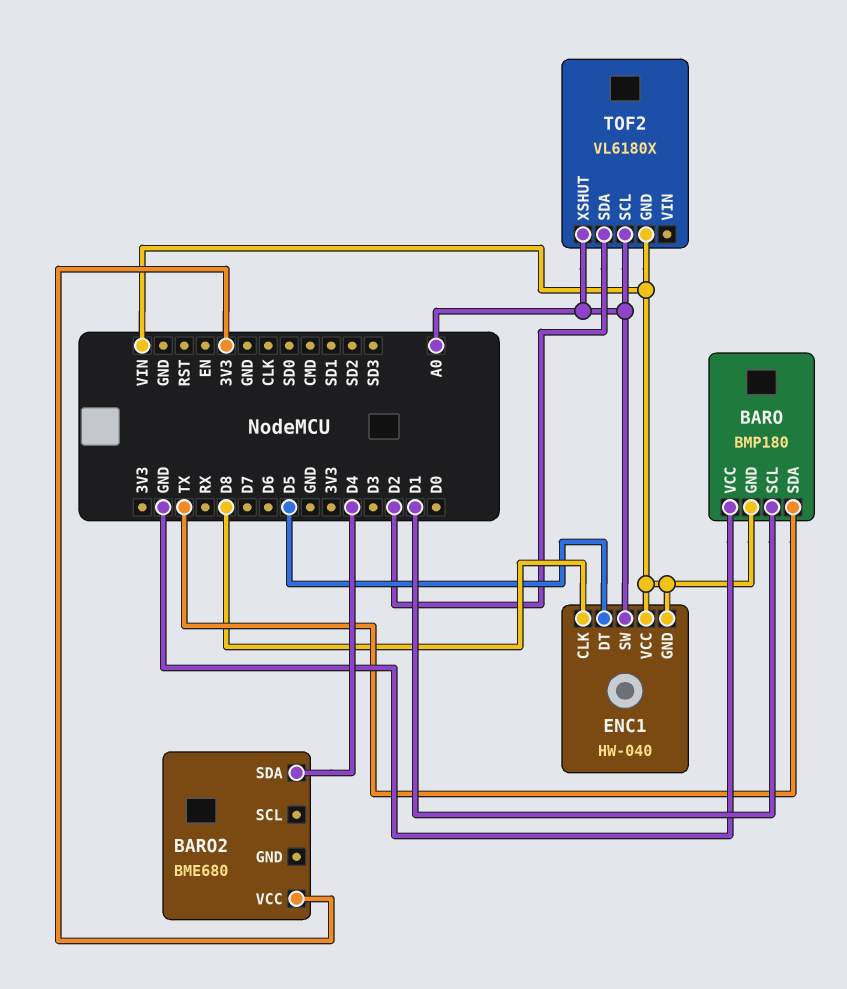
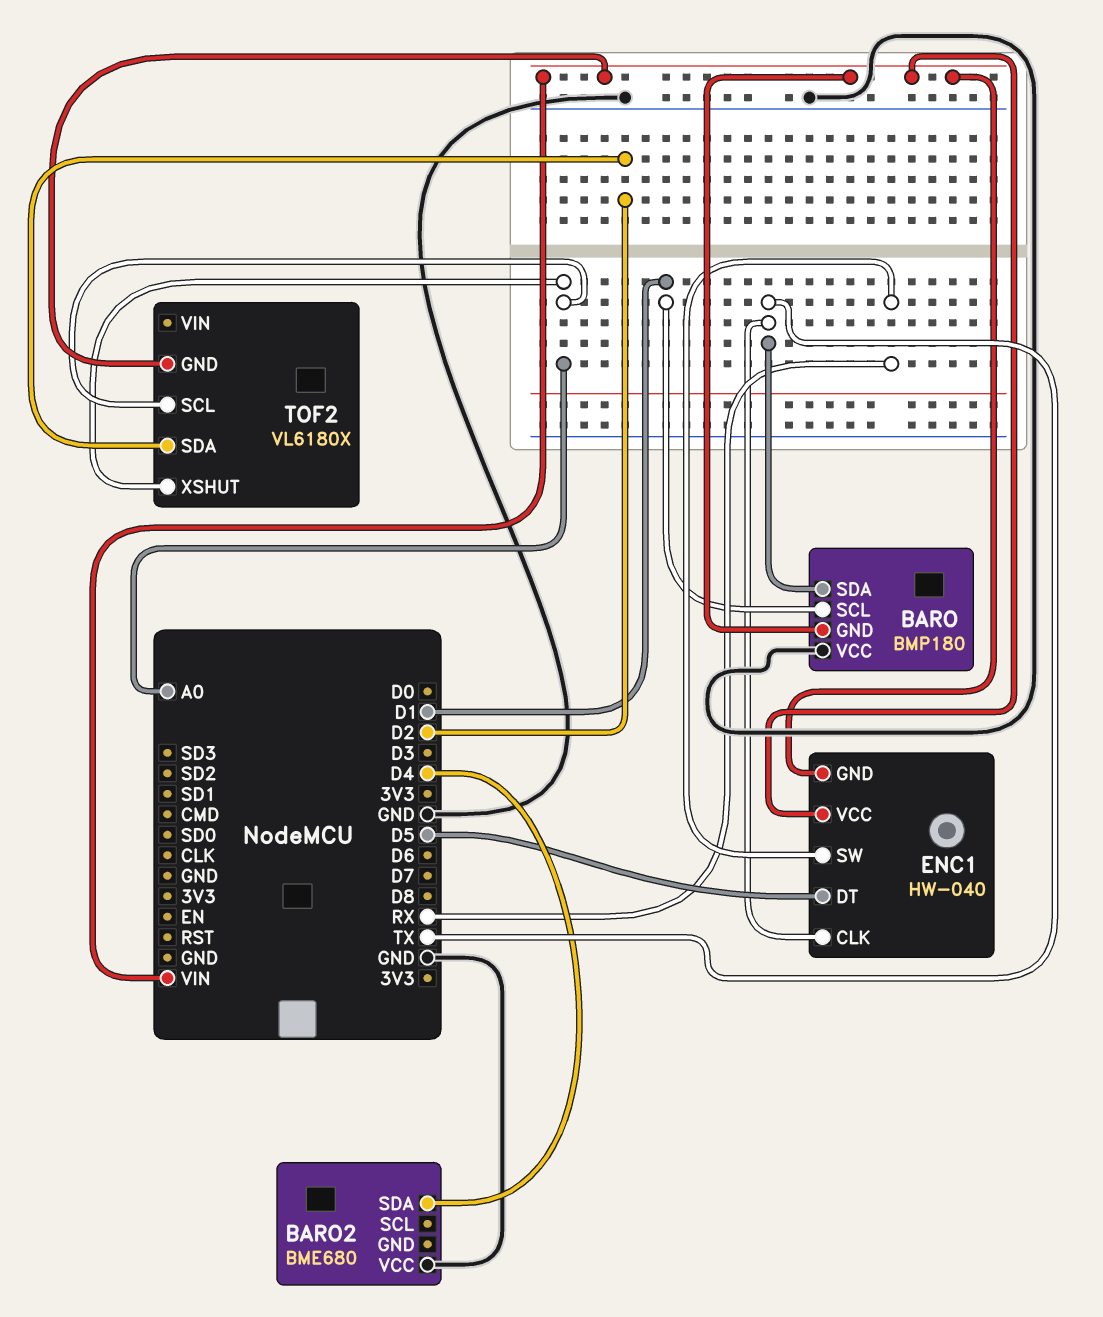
BARO2 pin VCC: 3V3 -> GND
ENC1 pin CLK: D8 -> TX
ENC1 pin SW: A0 -> RX

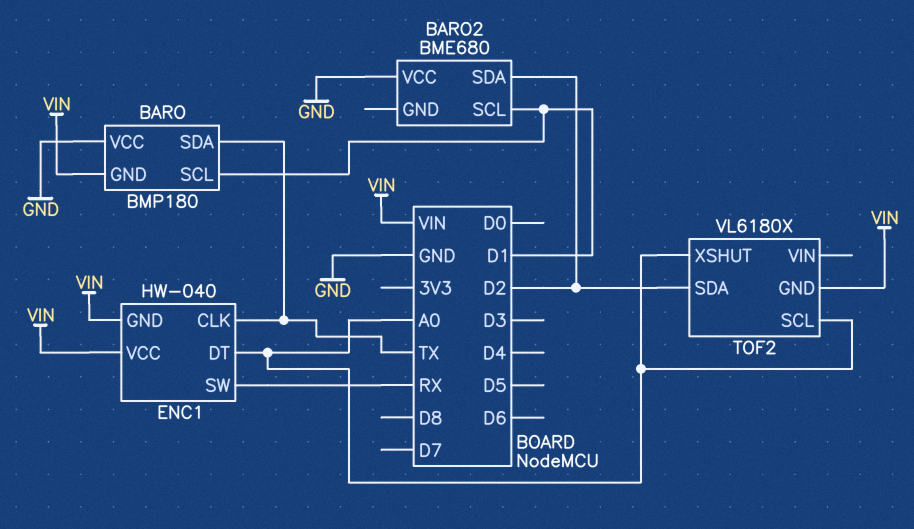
BARO2 pin SCL: none -> D1
BARO2 pin SDA: D4 -> D2
ENC1 pin DT: D5 -> A0

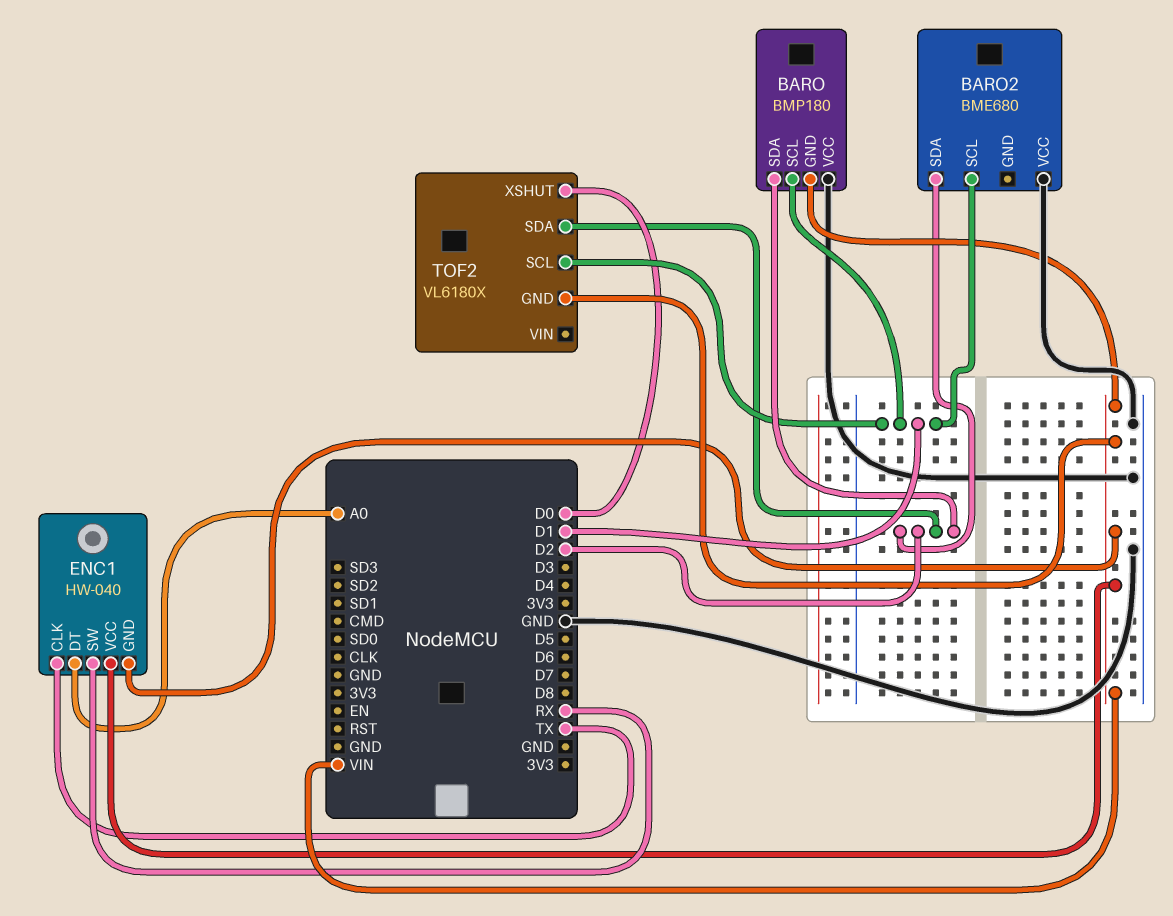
BARO pin SDA: TX -> D2
TOF2 pin SCL: A0 -> D1
TOF2 pin XSHUT: A0 -> D0

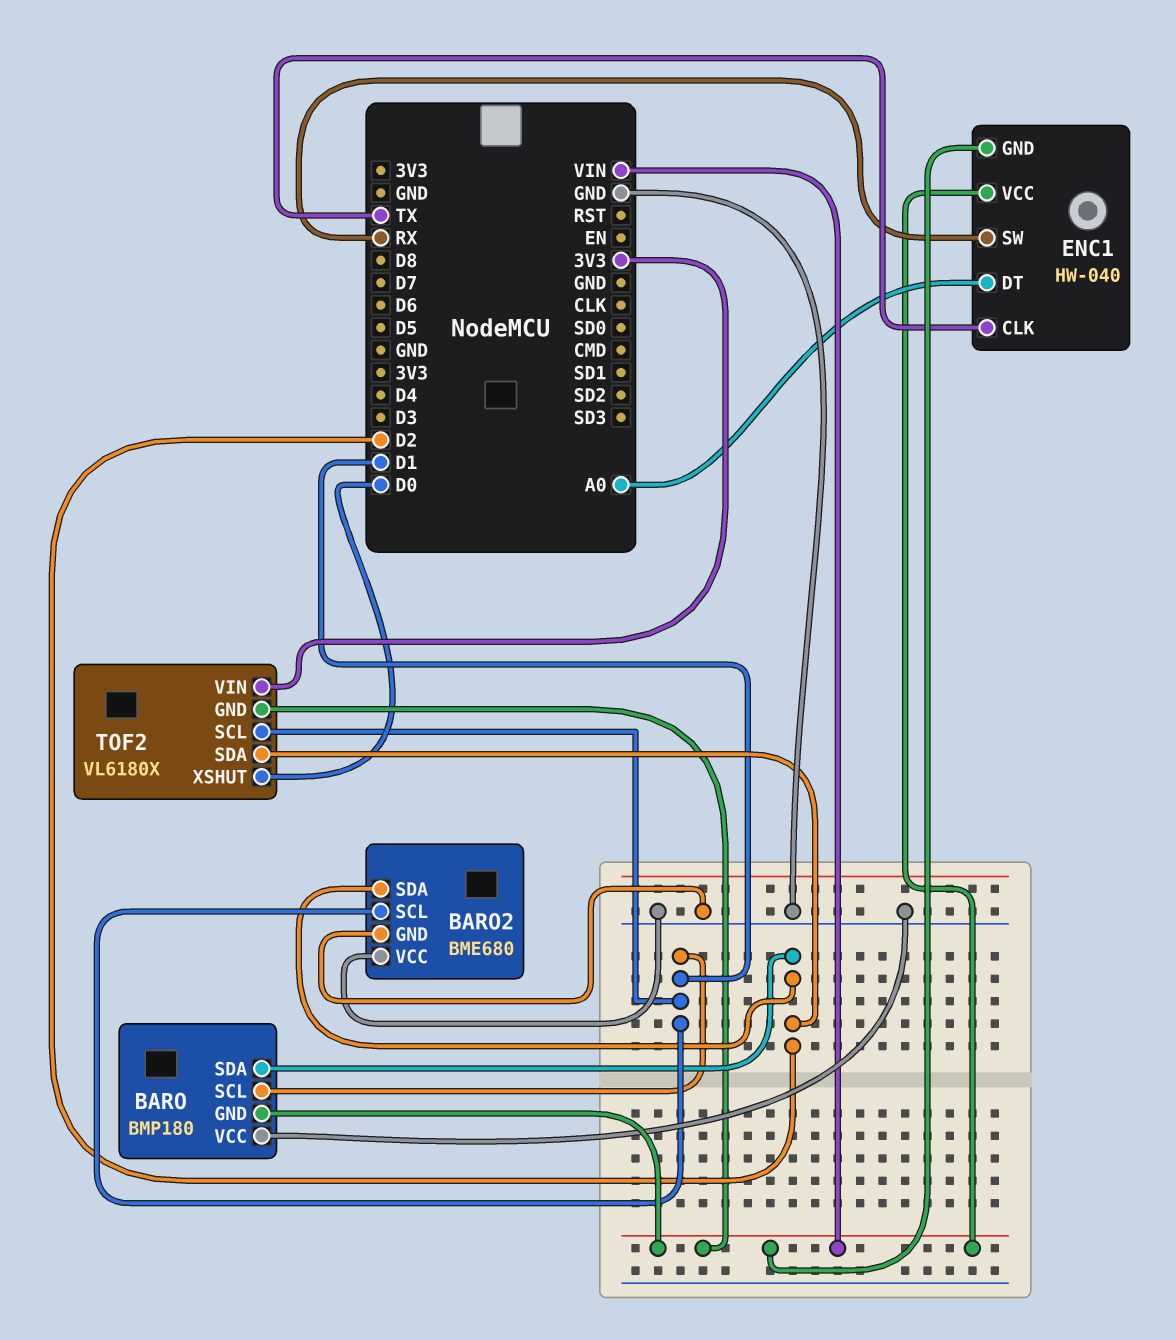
BARO2 pin GND: none -> GND
TOF2 pin VIN: none -> 3V3

